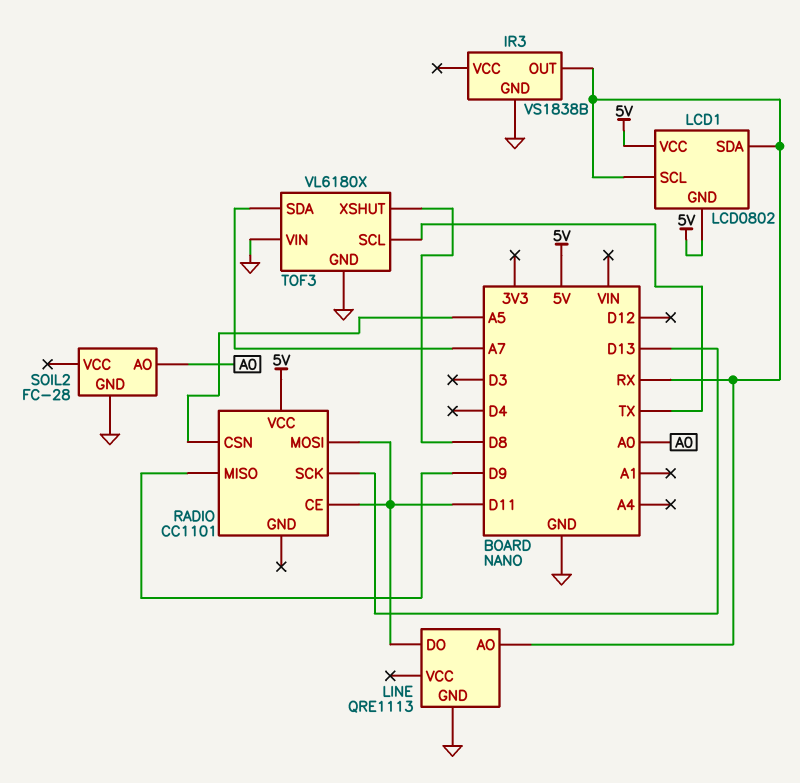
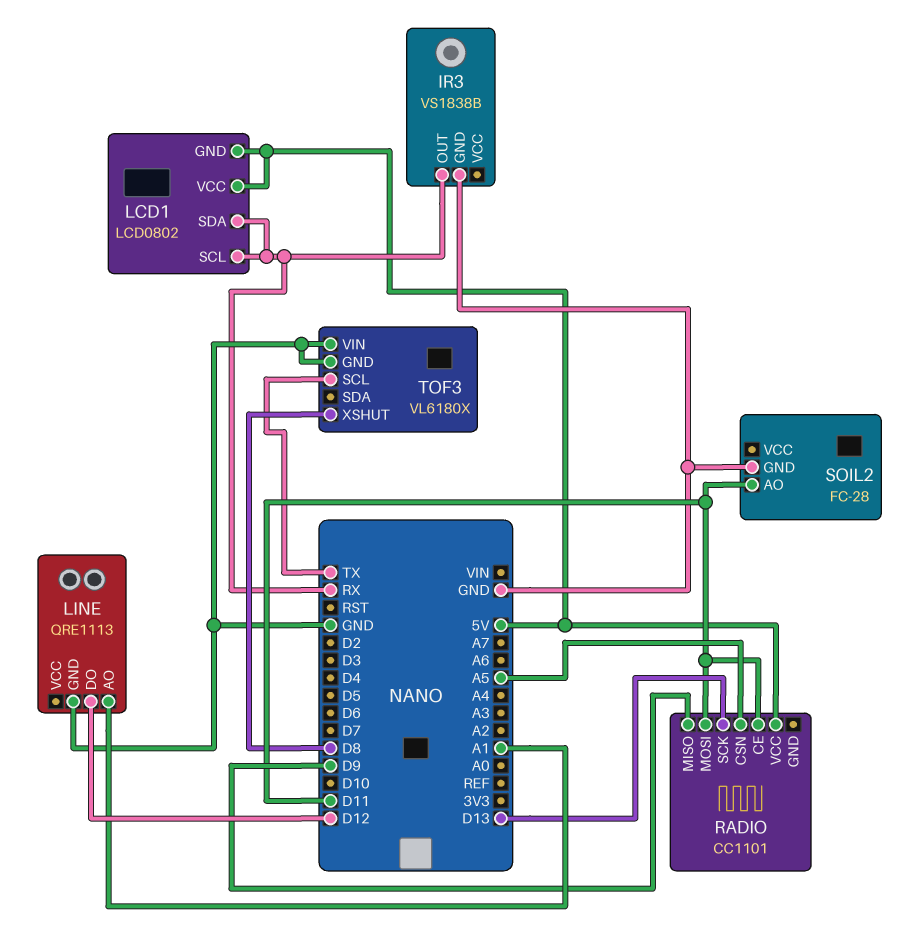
LINE pin AO: RX -> A1
LINE pin DO: D11 -> D12
SOIL2 pin AO: A0 -> D11
TOF3 pin SDA: A7 -> none

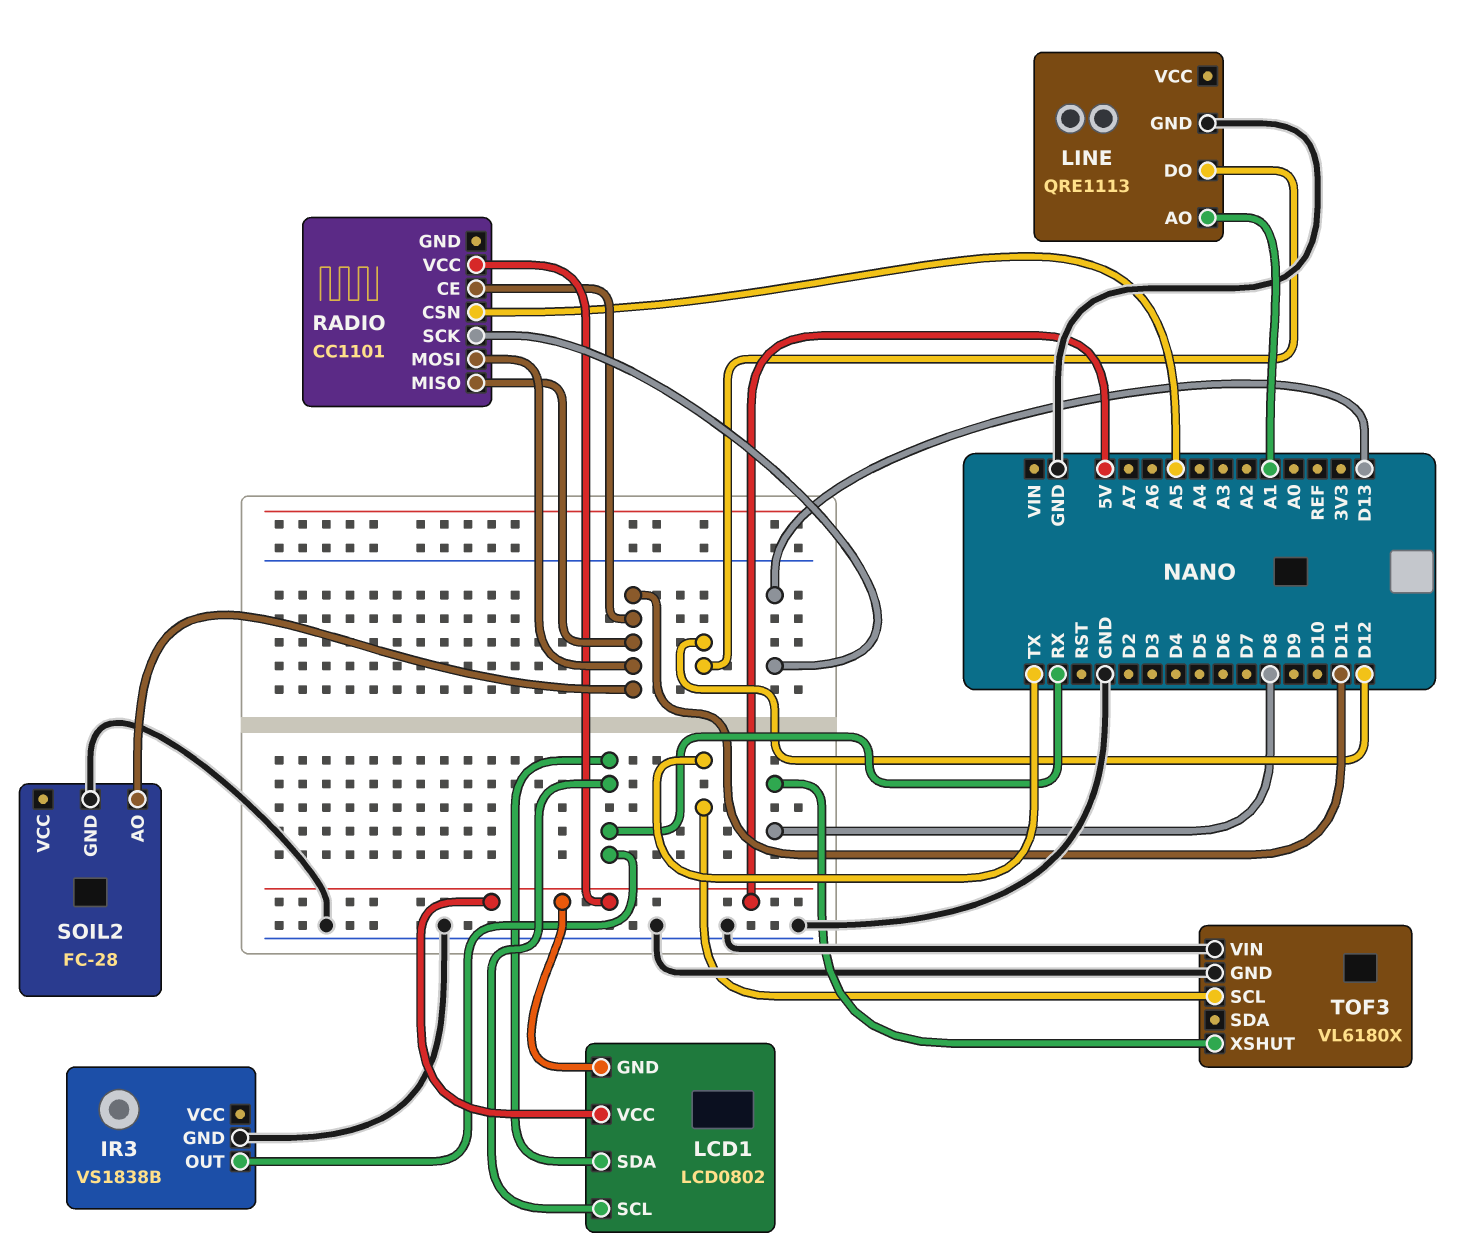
RADIO pin MISO: D9 -> D11

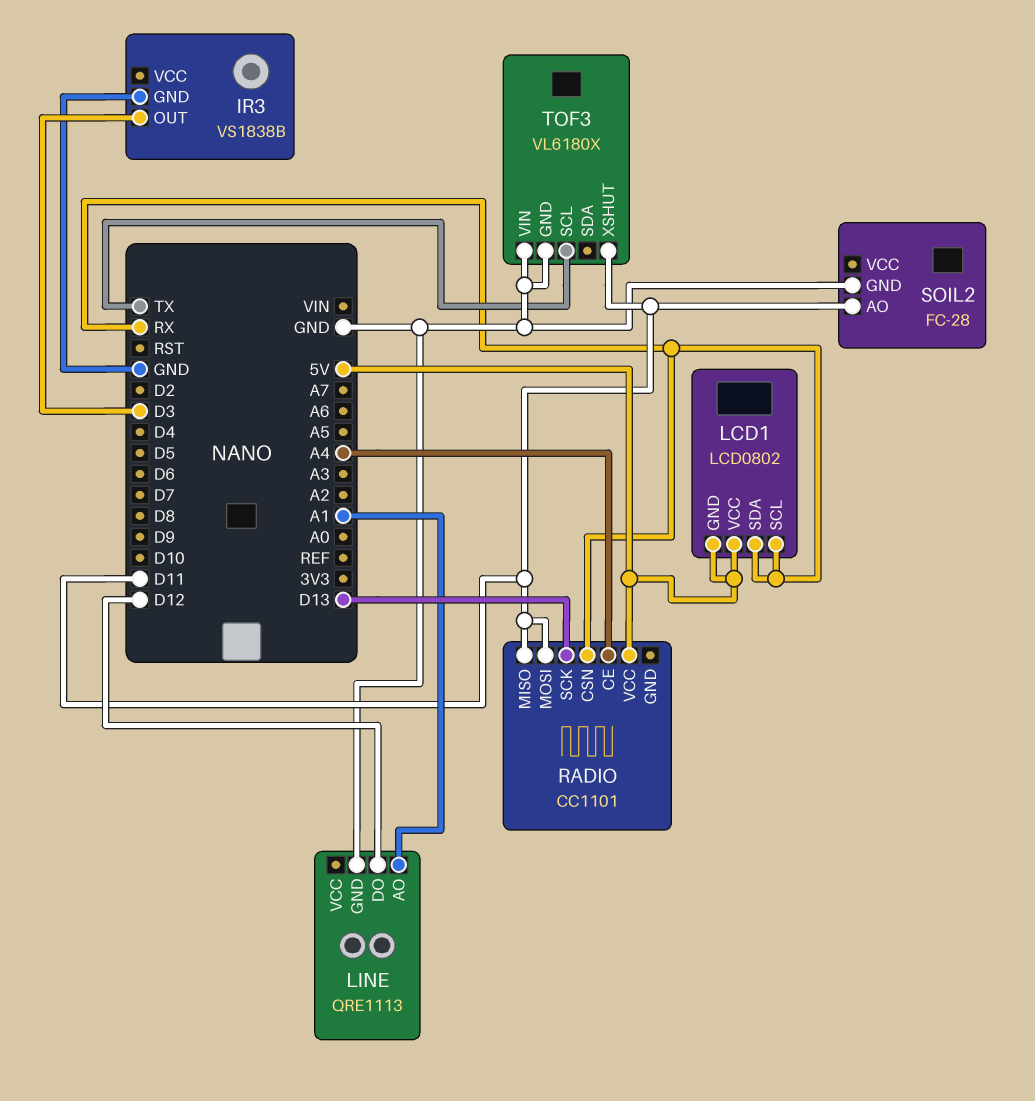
IR3 pin OUT: RX -> D3
RADIO pin CE: D11 -> A4
RADIO pin CSN: A5 -> RX
TOF3 pin XSHUT: D8 -> D11

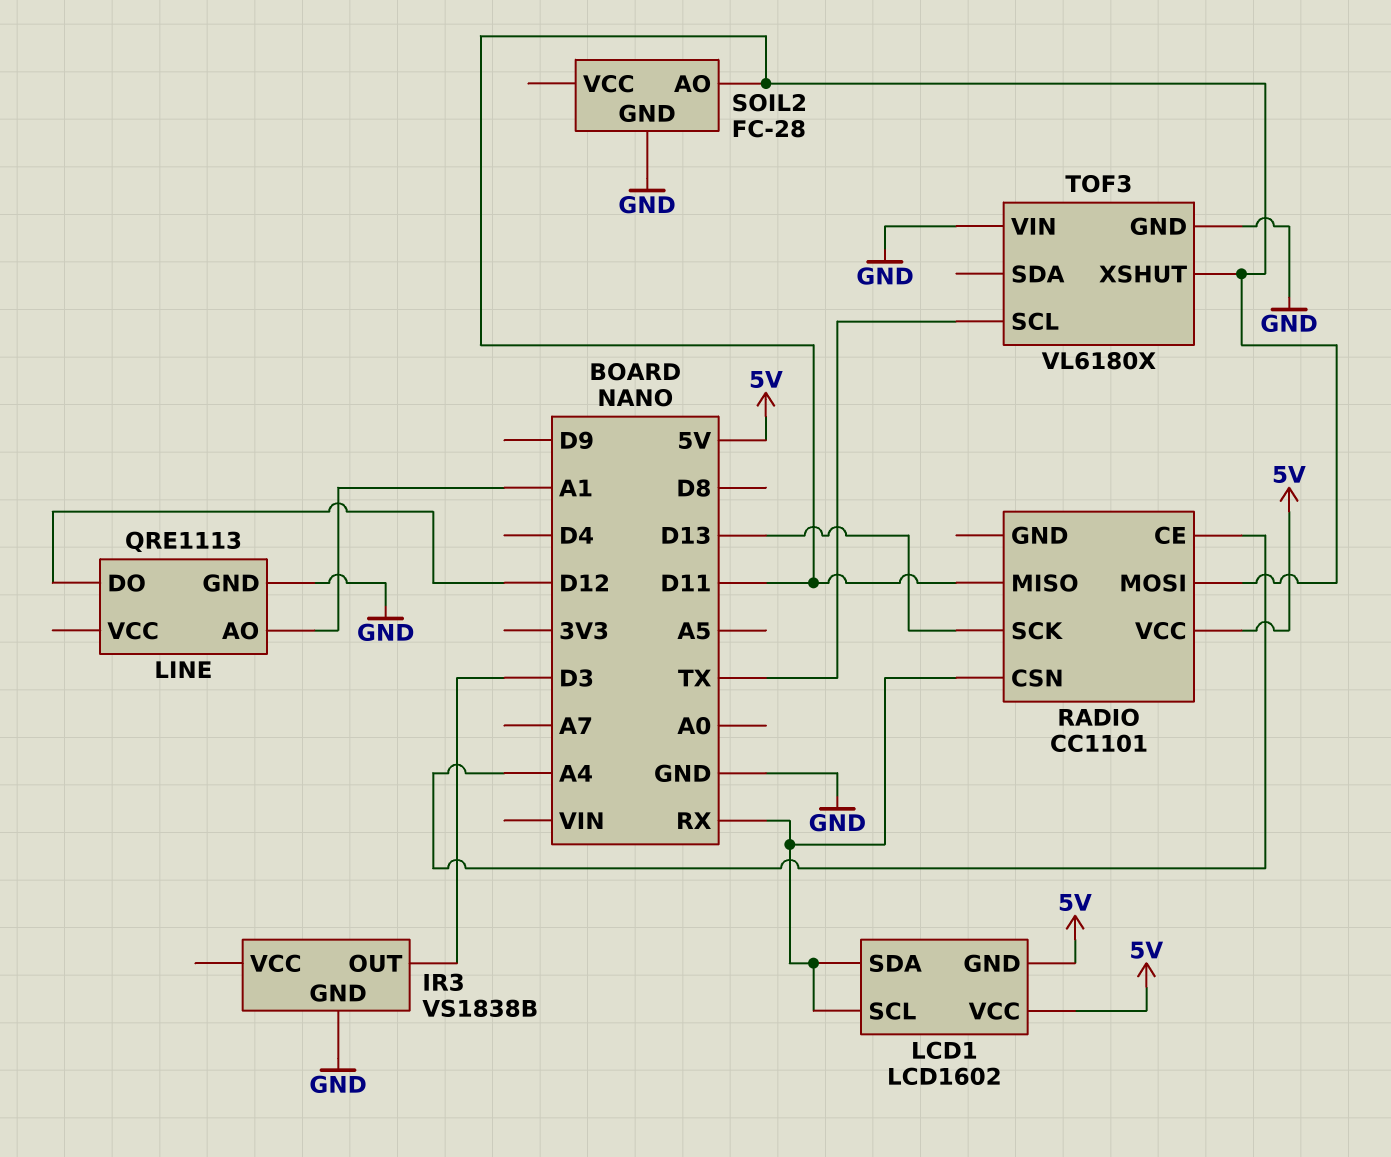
LCD1: LCD0802 -> LCD1602

